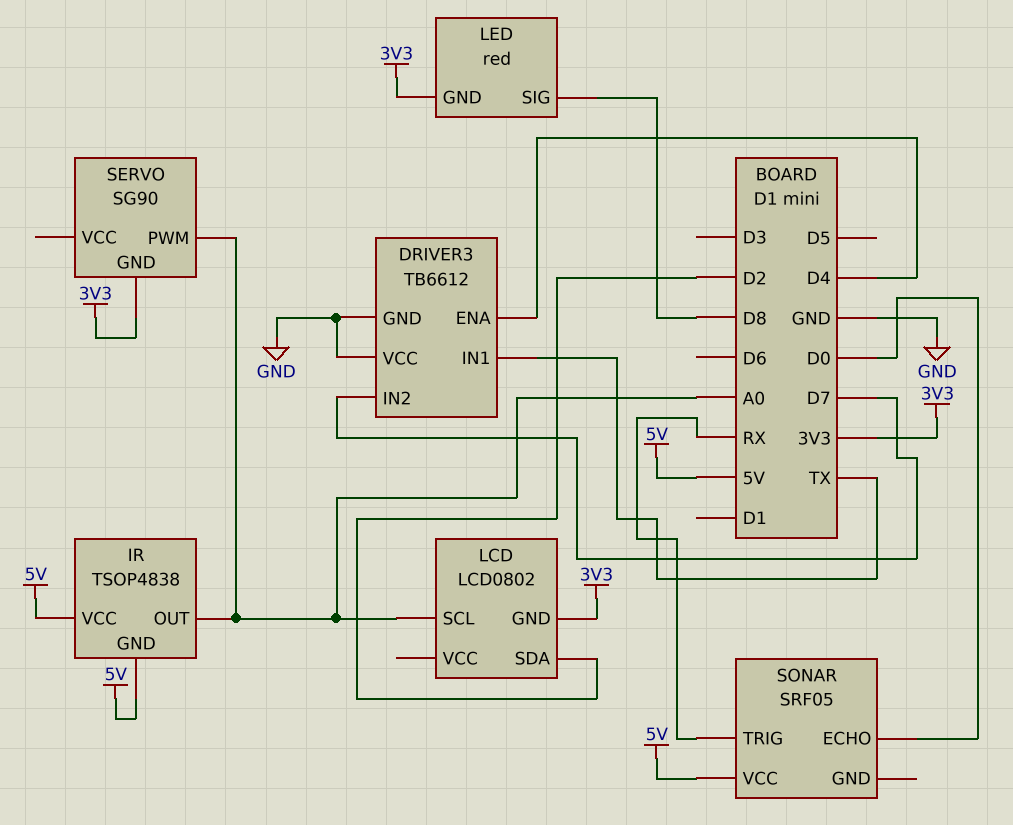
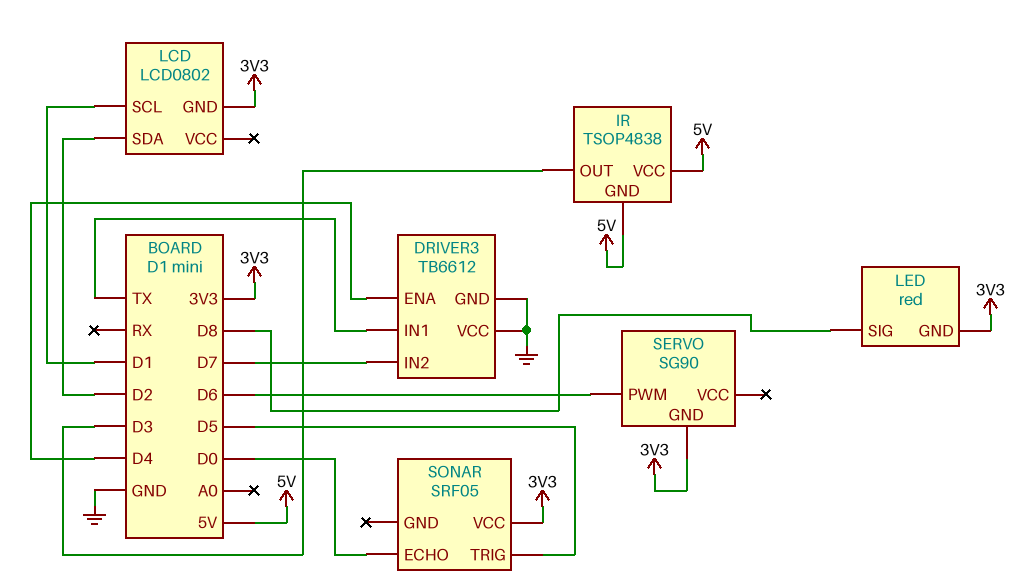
IR pin OUT: A0 -> D3
LCD pin SCL: A0 -> D1
SERVO pin PWM: A0 -> D6
SONAR pin TRIG: RX -> D5
SONAR pin VCC: 5V -> 3V3

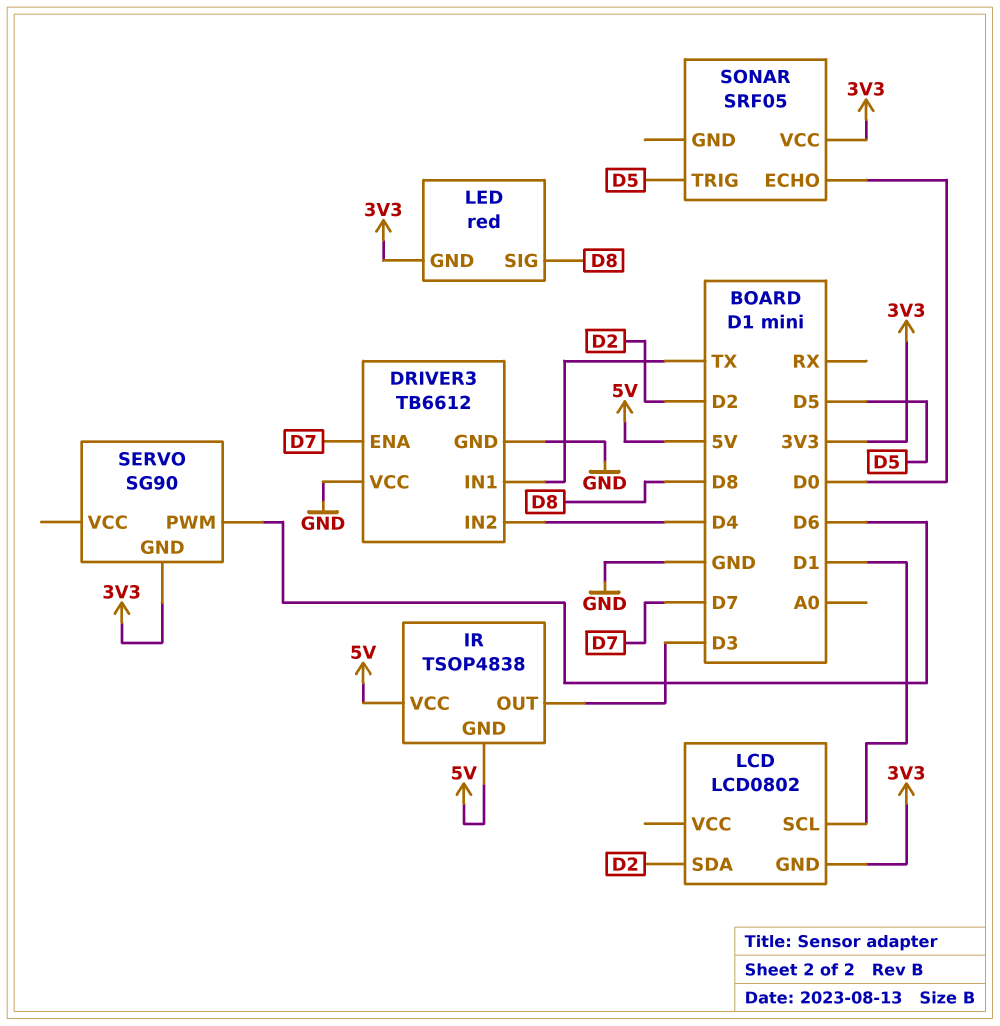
DRIVER3 pin ENA: D4 -> D7
DRIVER3 pin IN2: D7 -> D4

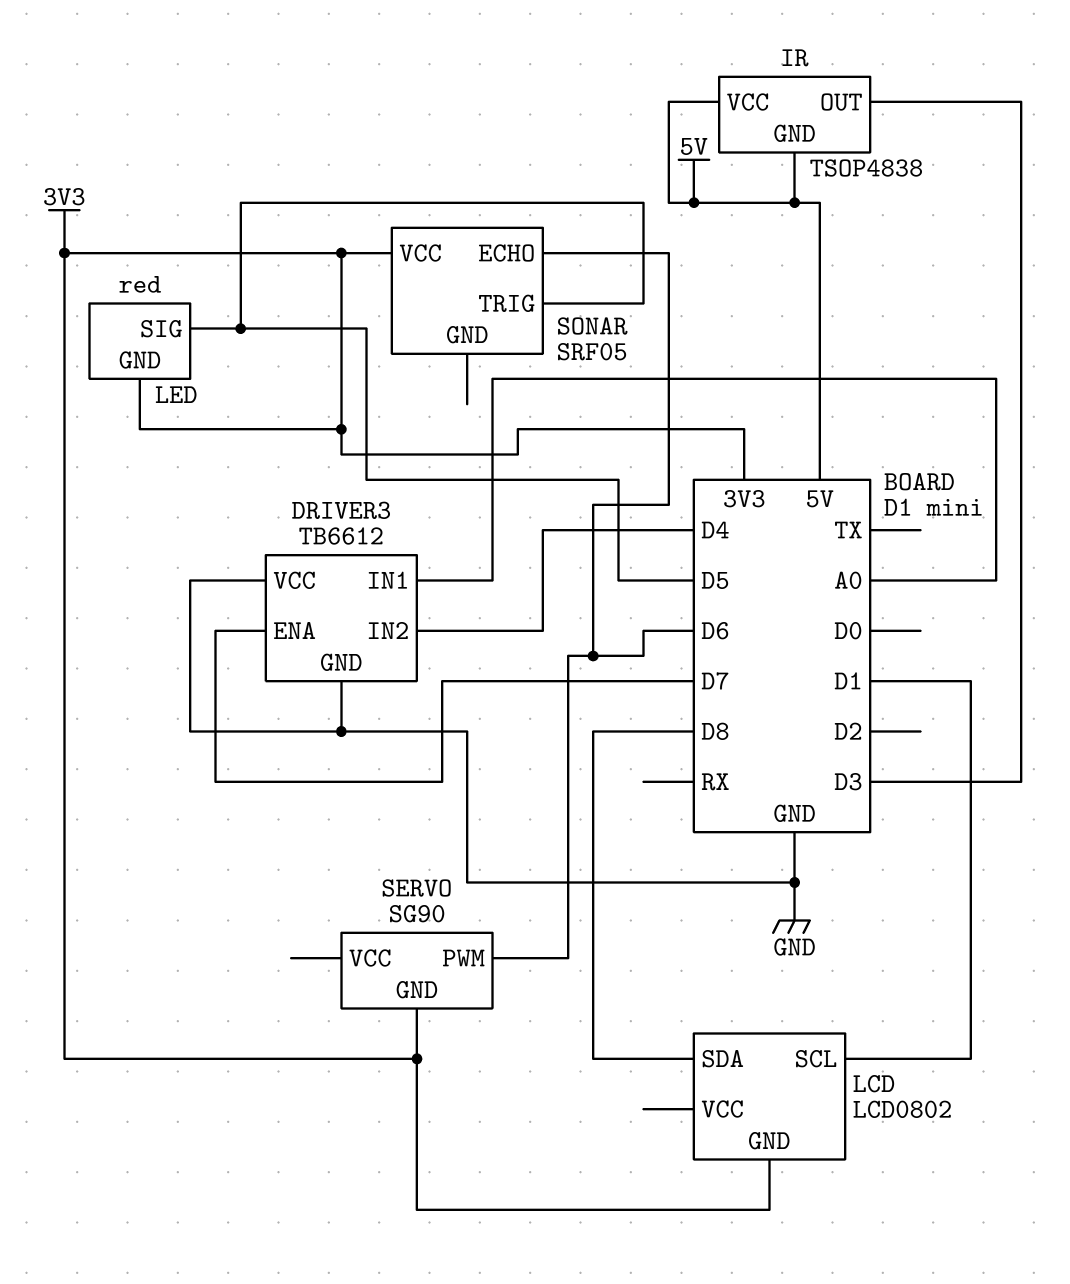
DRIVER3 pin IN1: TX -> A0
LCD pin SDA: D2 -> D8
LED pin SIG: D8 -> D5
SONAR pin ECHO: D0 -> D6

